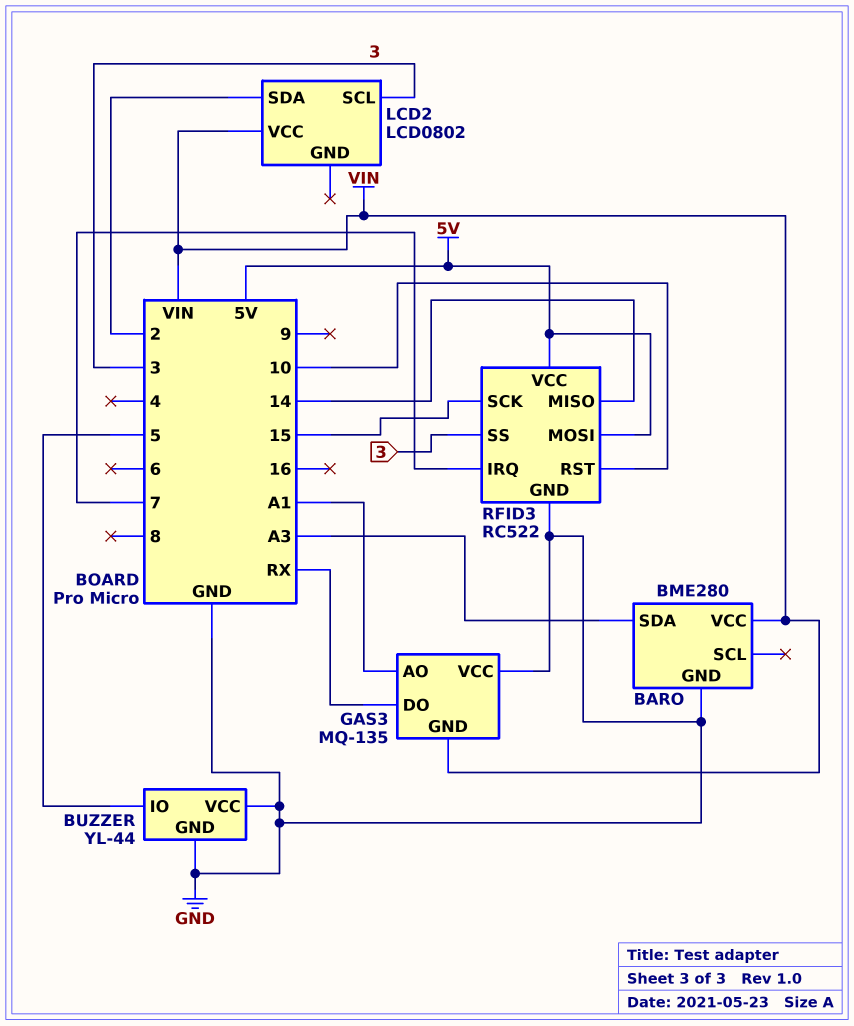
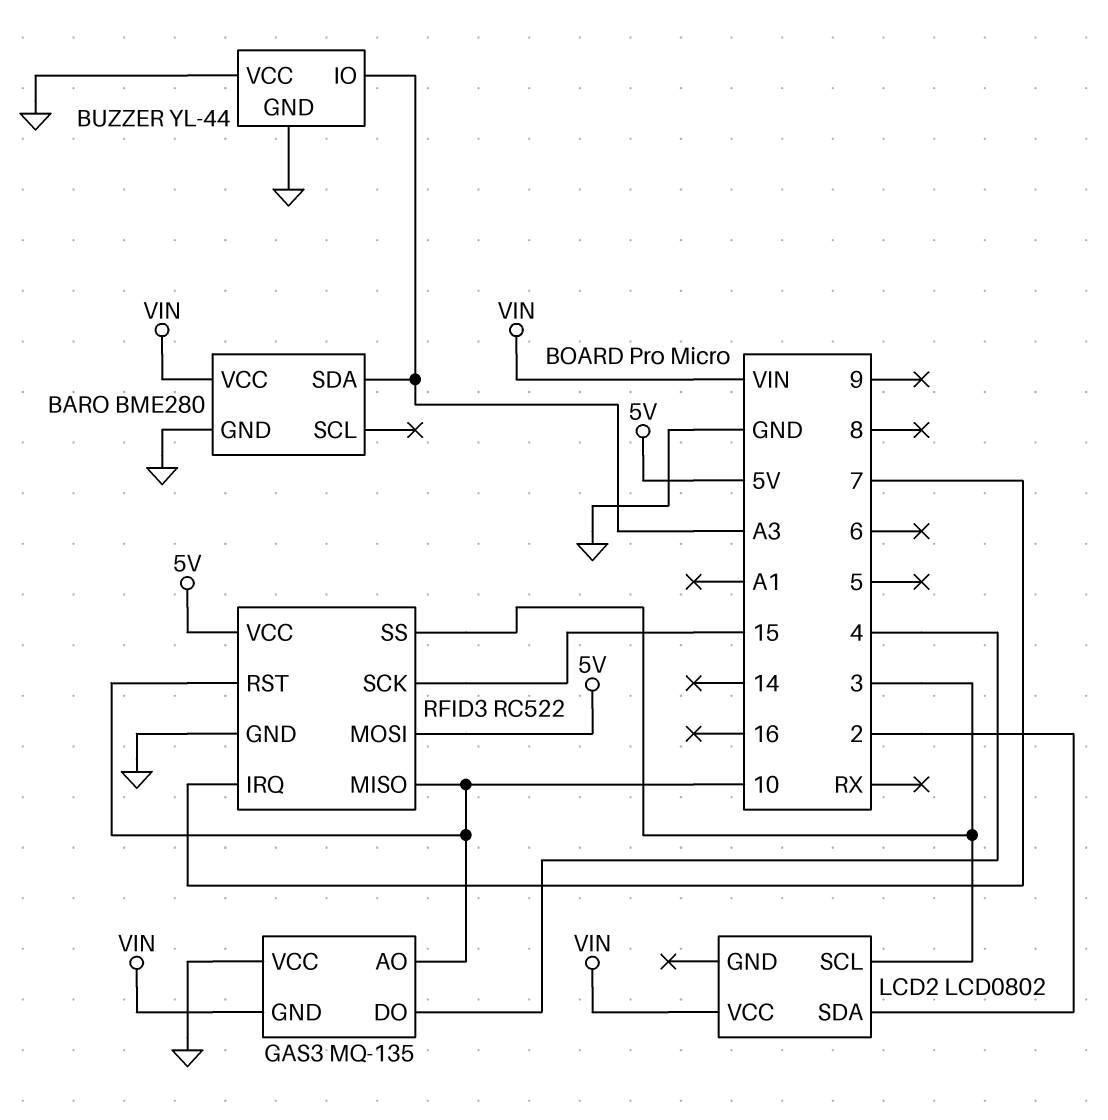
BUZZER pin IO: 5 -> A3
GAS3 pin AO: A1 -> 10
GAS3 pin DO: RX -> 4
RFID3 pin MISO: 14 -> 10

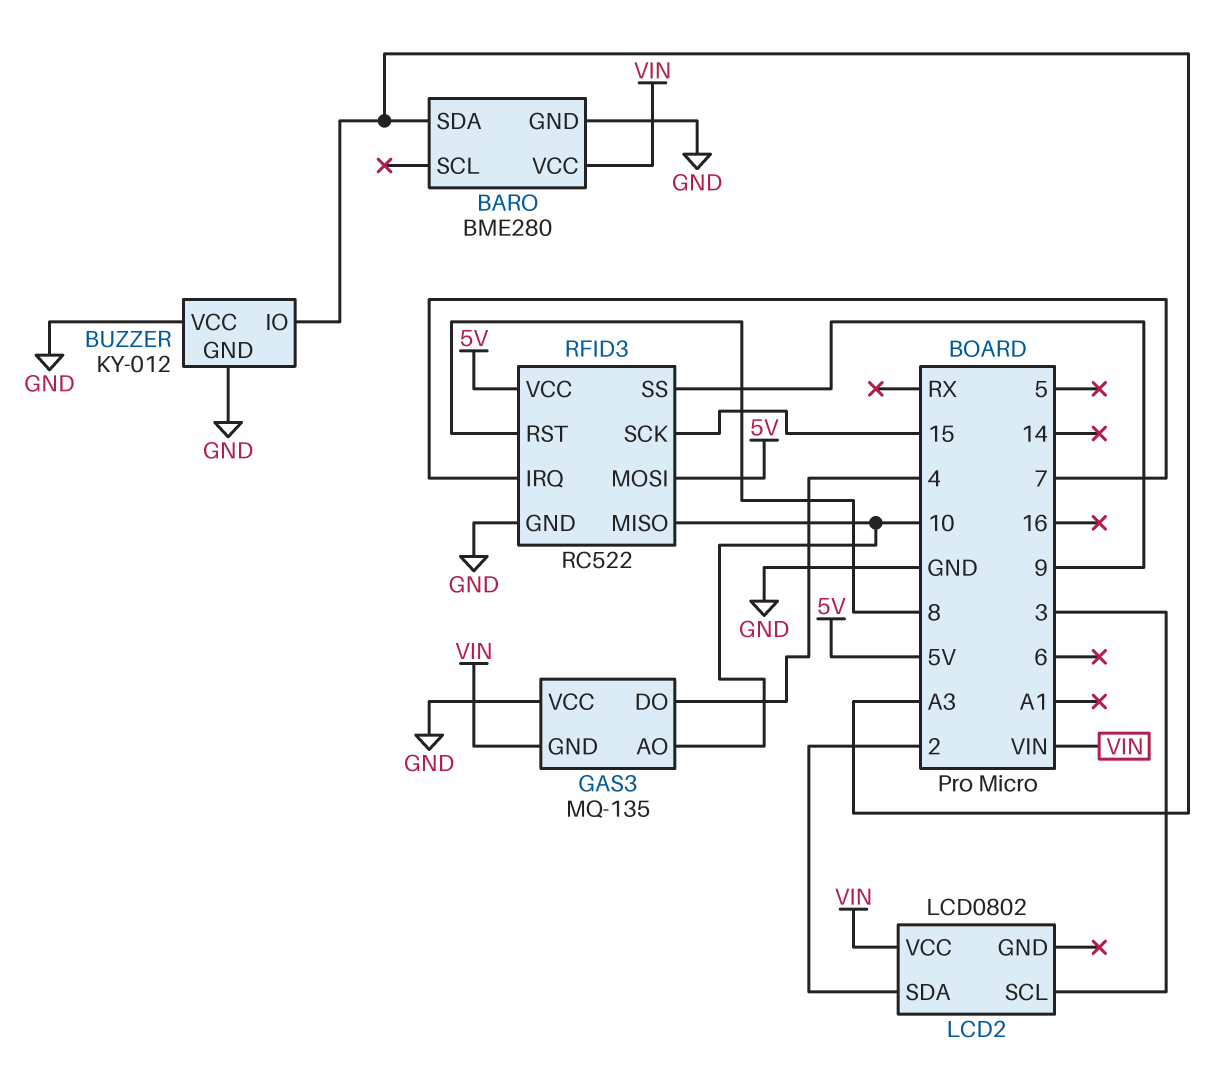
BUZZER: YL-44 -> KY-012
RFID3 pin RST: 10 -> 8
RFID3 pin SS: 3 -> 9

